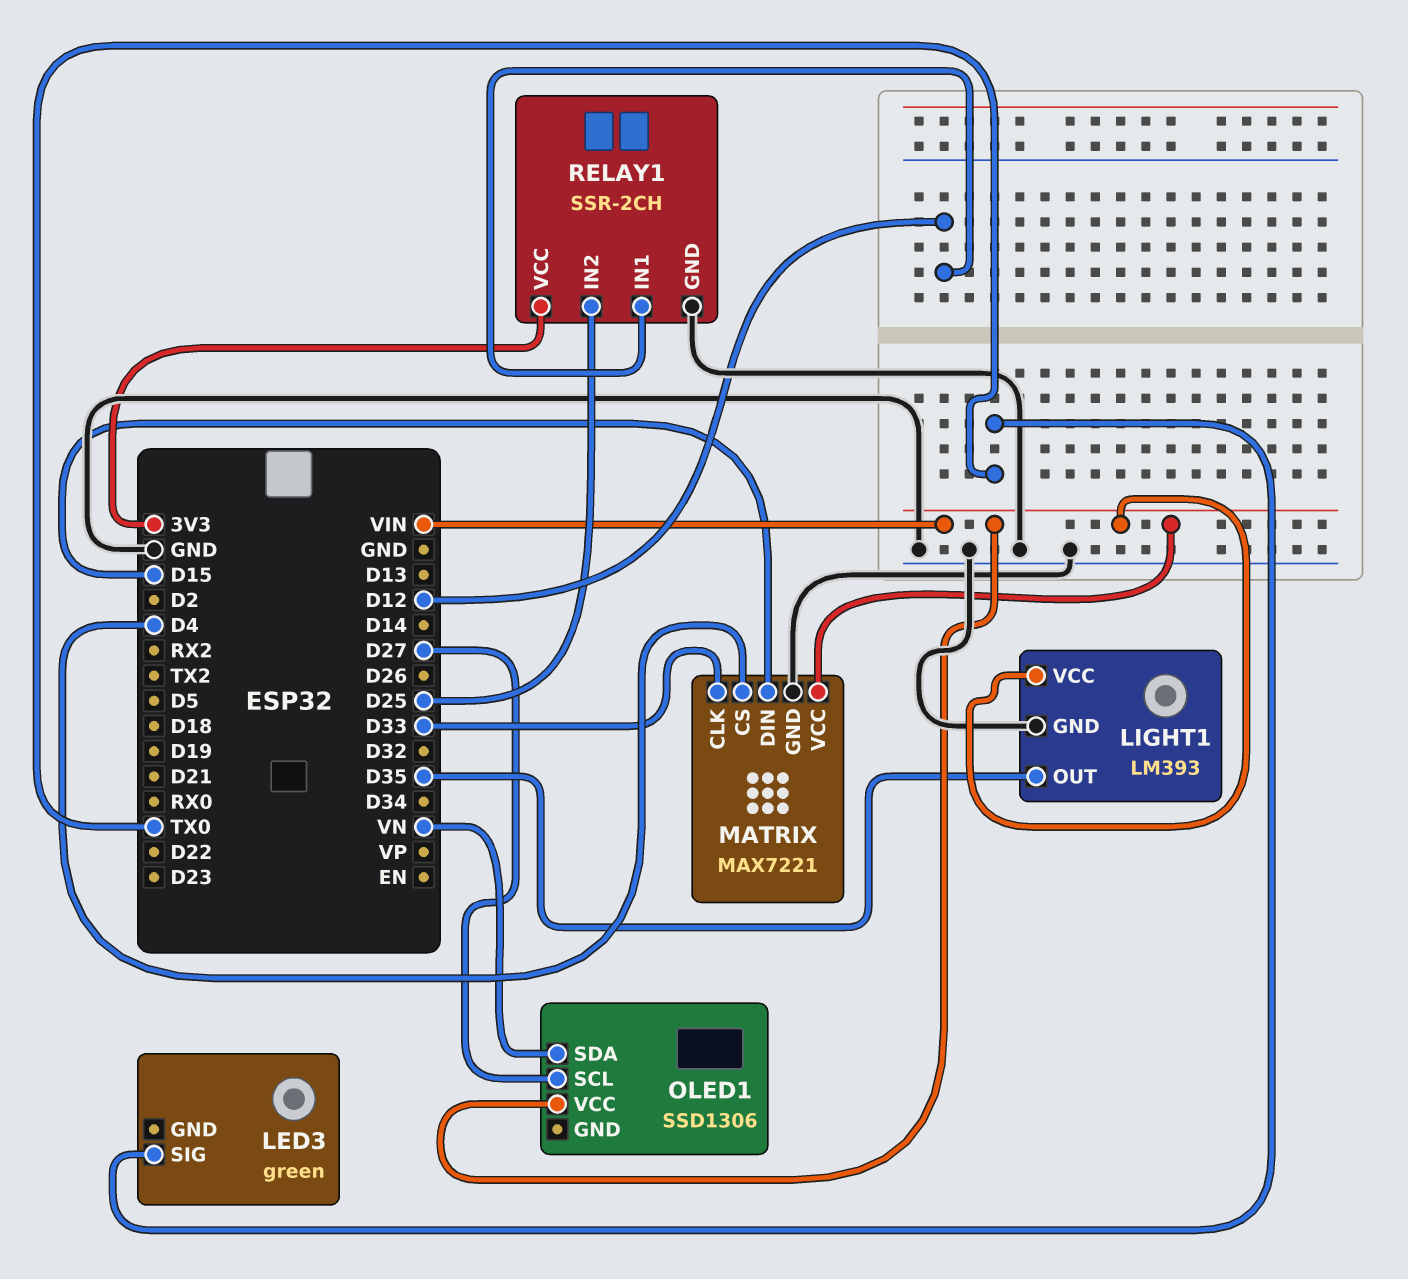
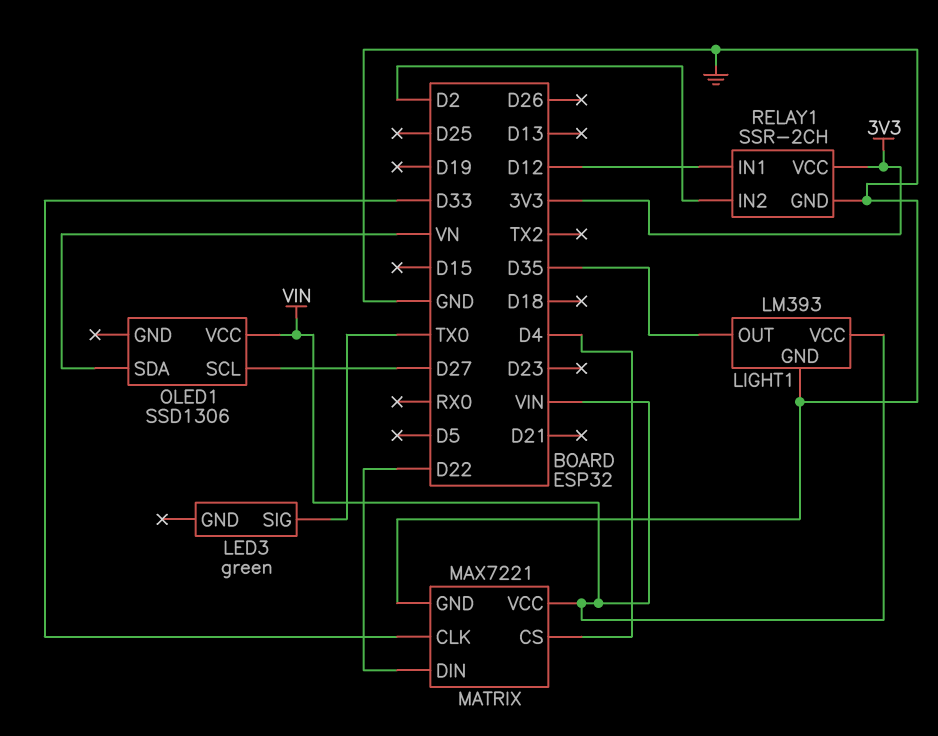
MATRIX pin DIN: D15 -> D22
RELAY1 pin IN2: D25 -> D2

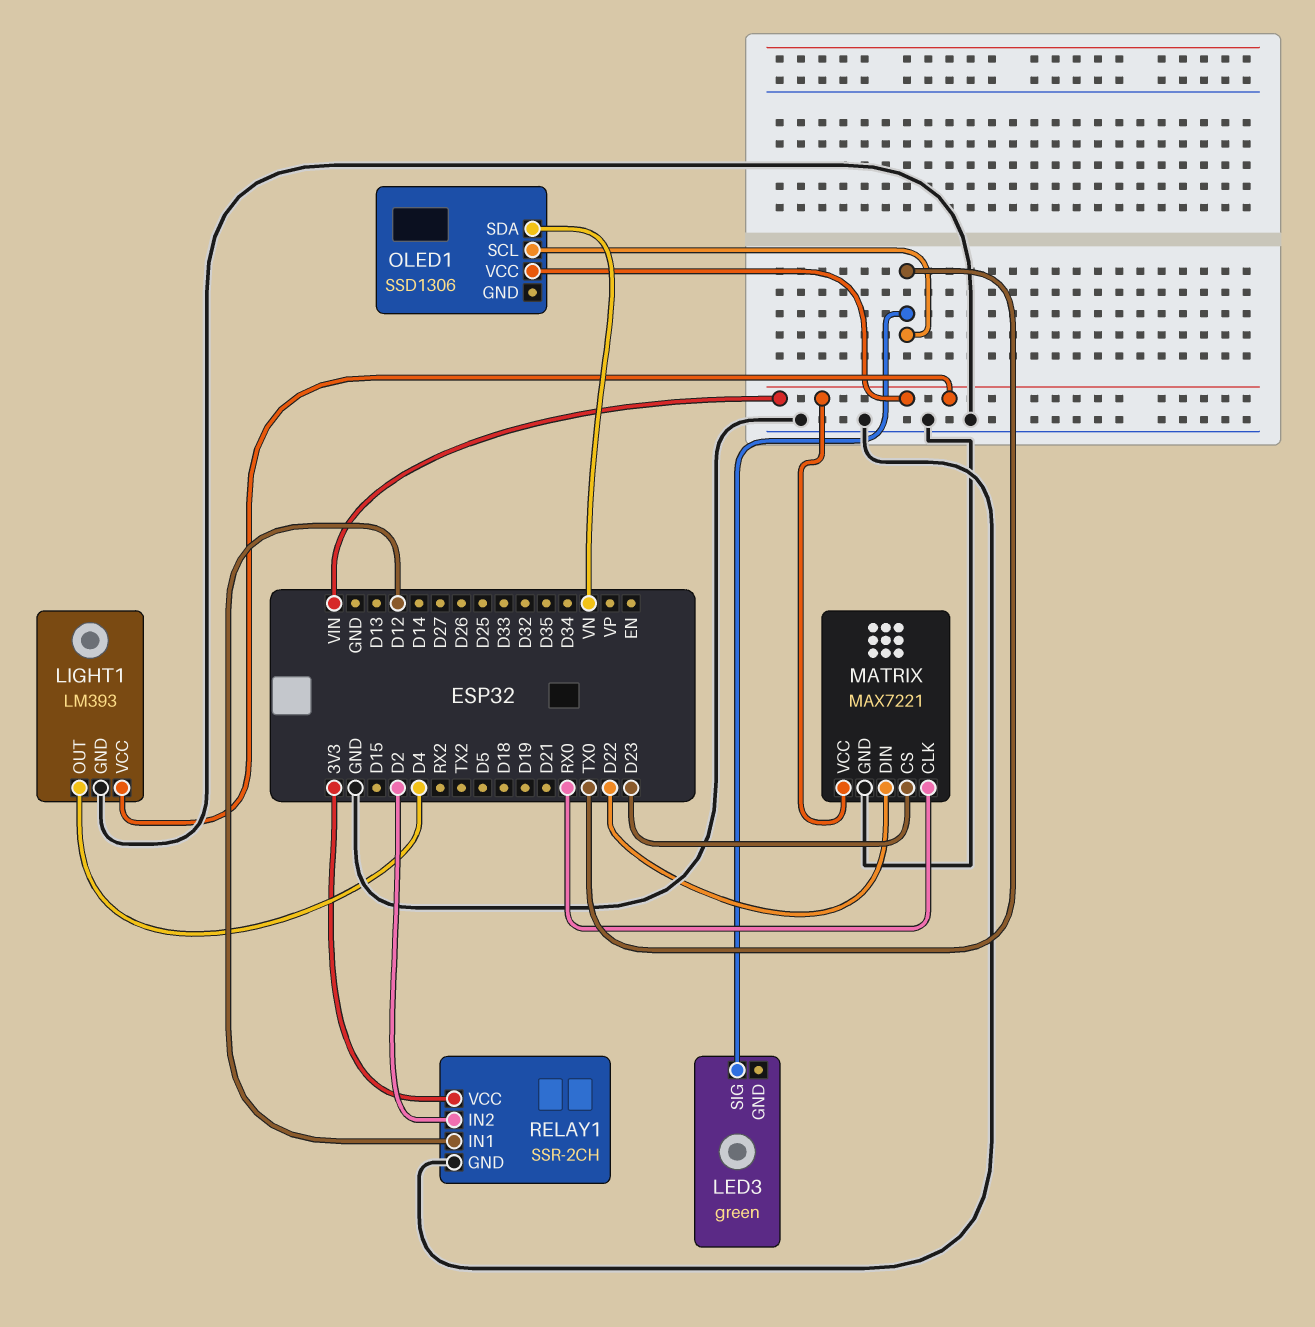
LIGHT1 pin OUT: D35 -> D4
MATRIX pin CLK: D33 -> RX0
MATRIX pin CS: D4 -> D23
OLED1 pin SCL: D27 -> TX0

